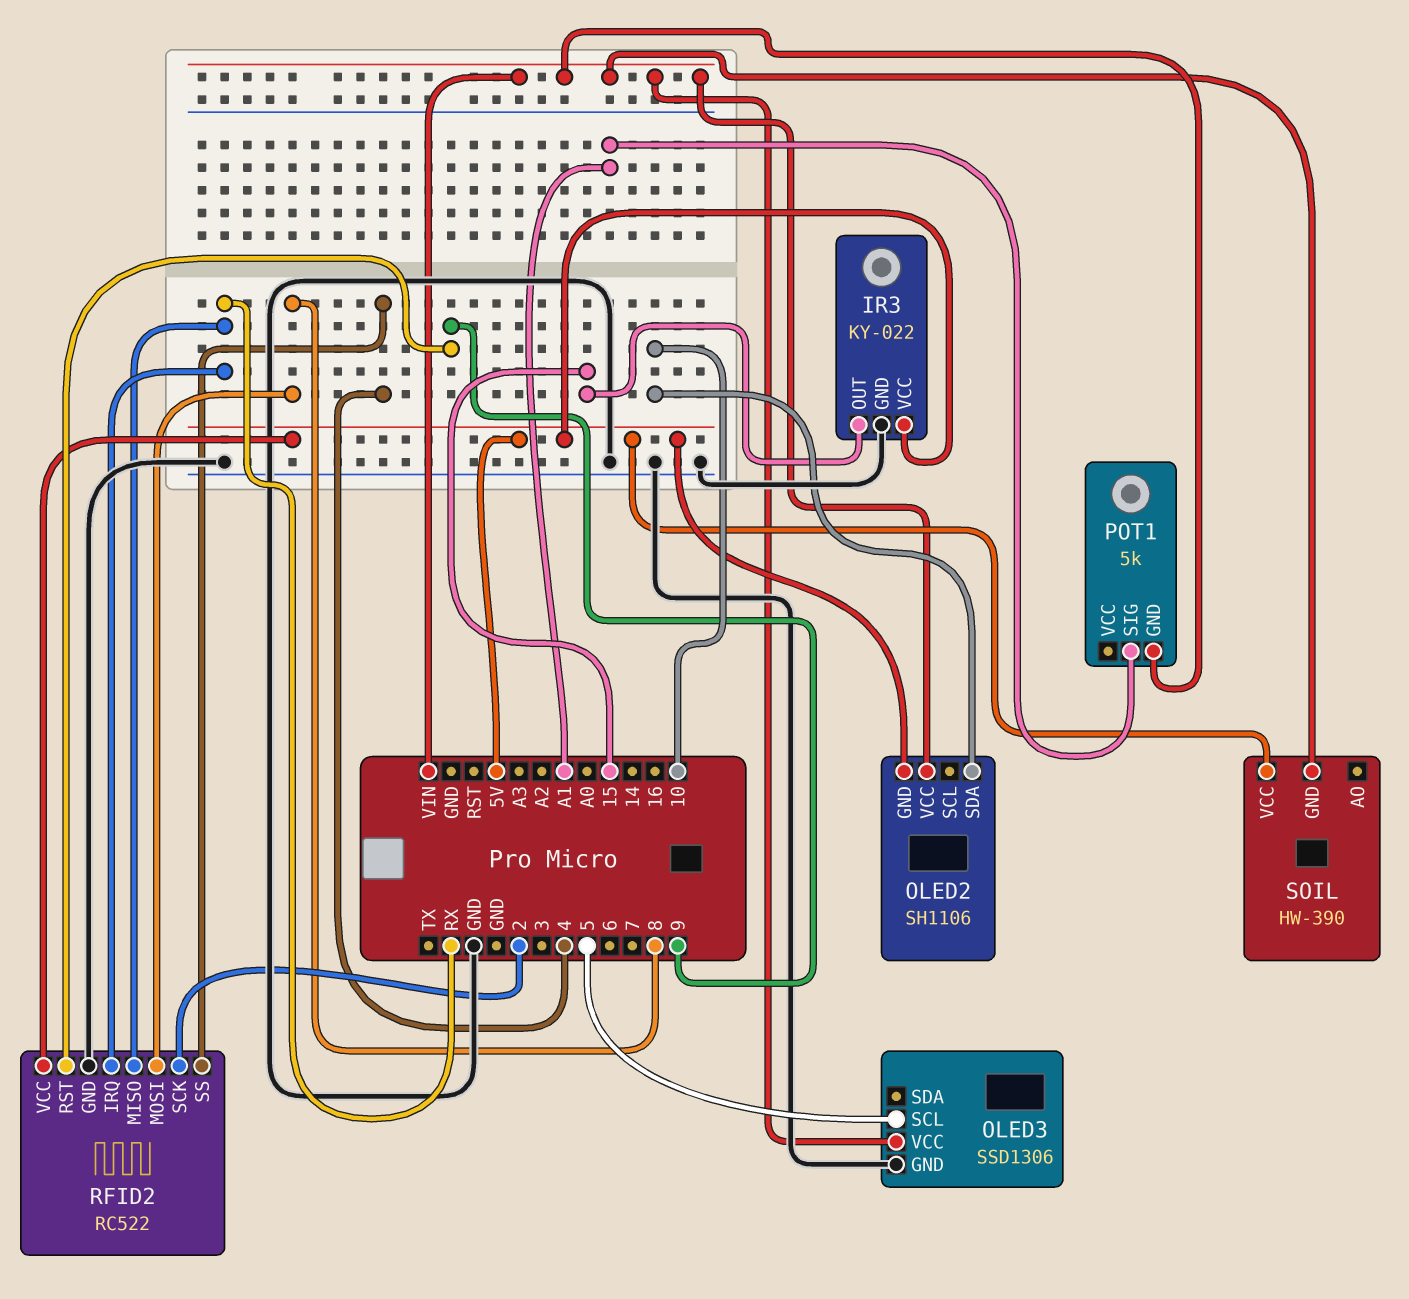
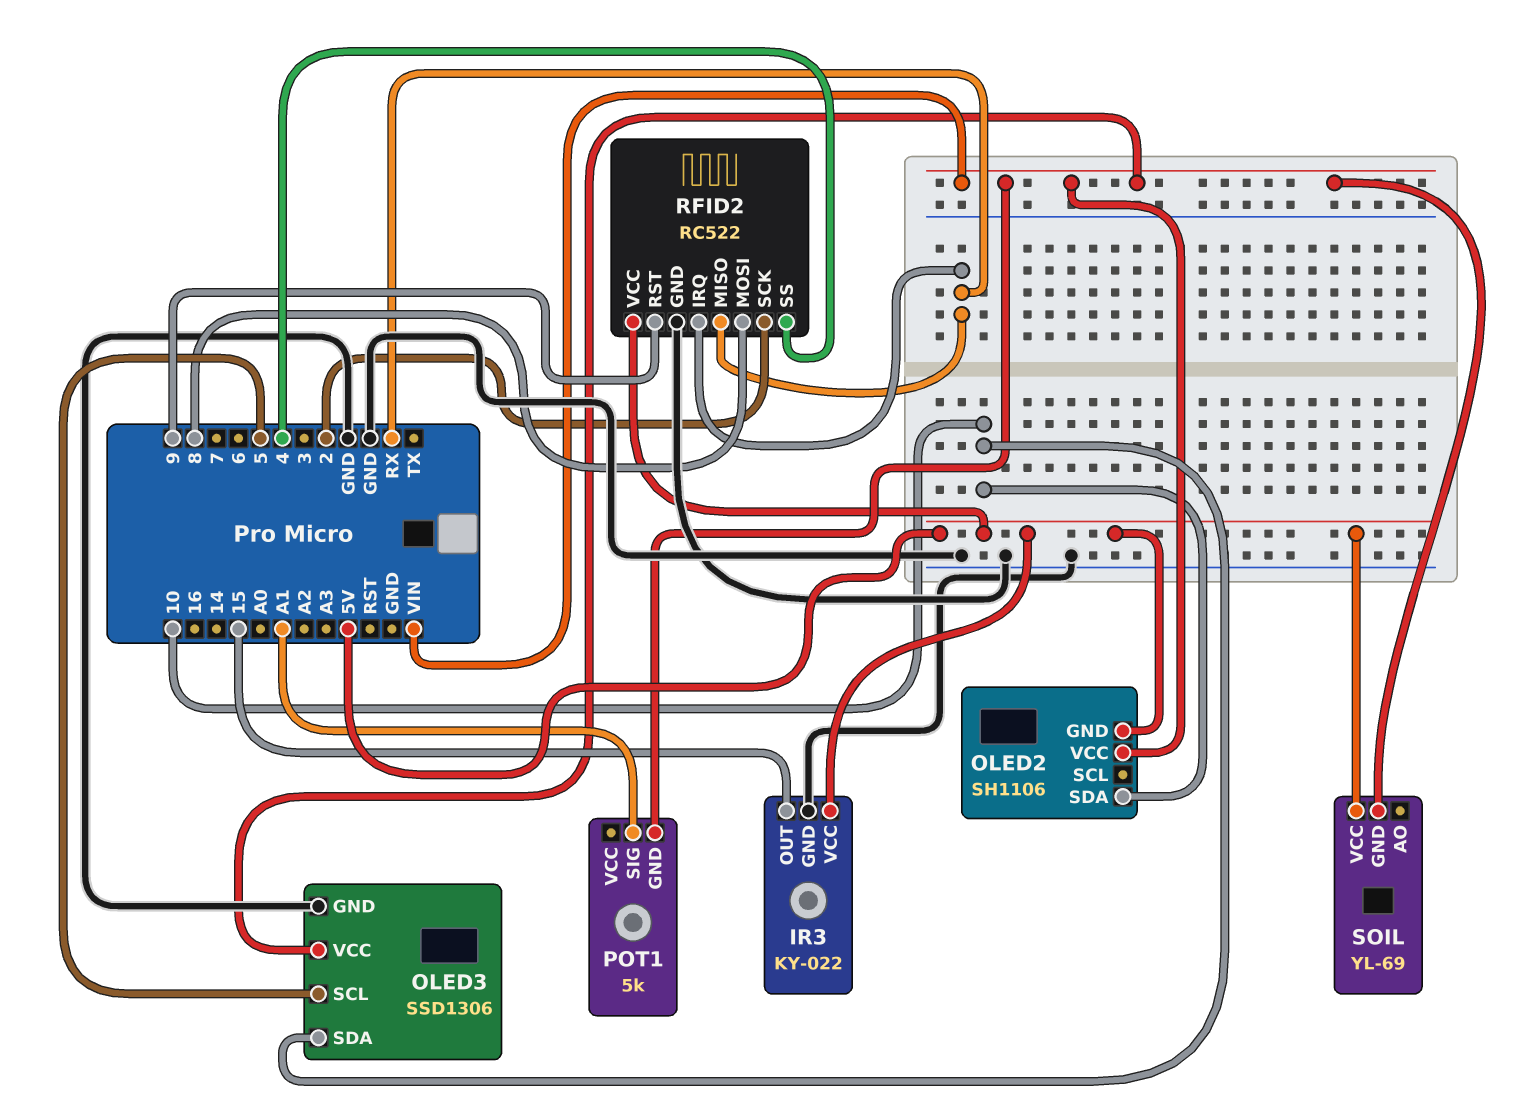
OLED3 pin SDA: none -> 10
SOIL: HW-390 -> YL-69

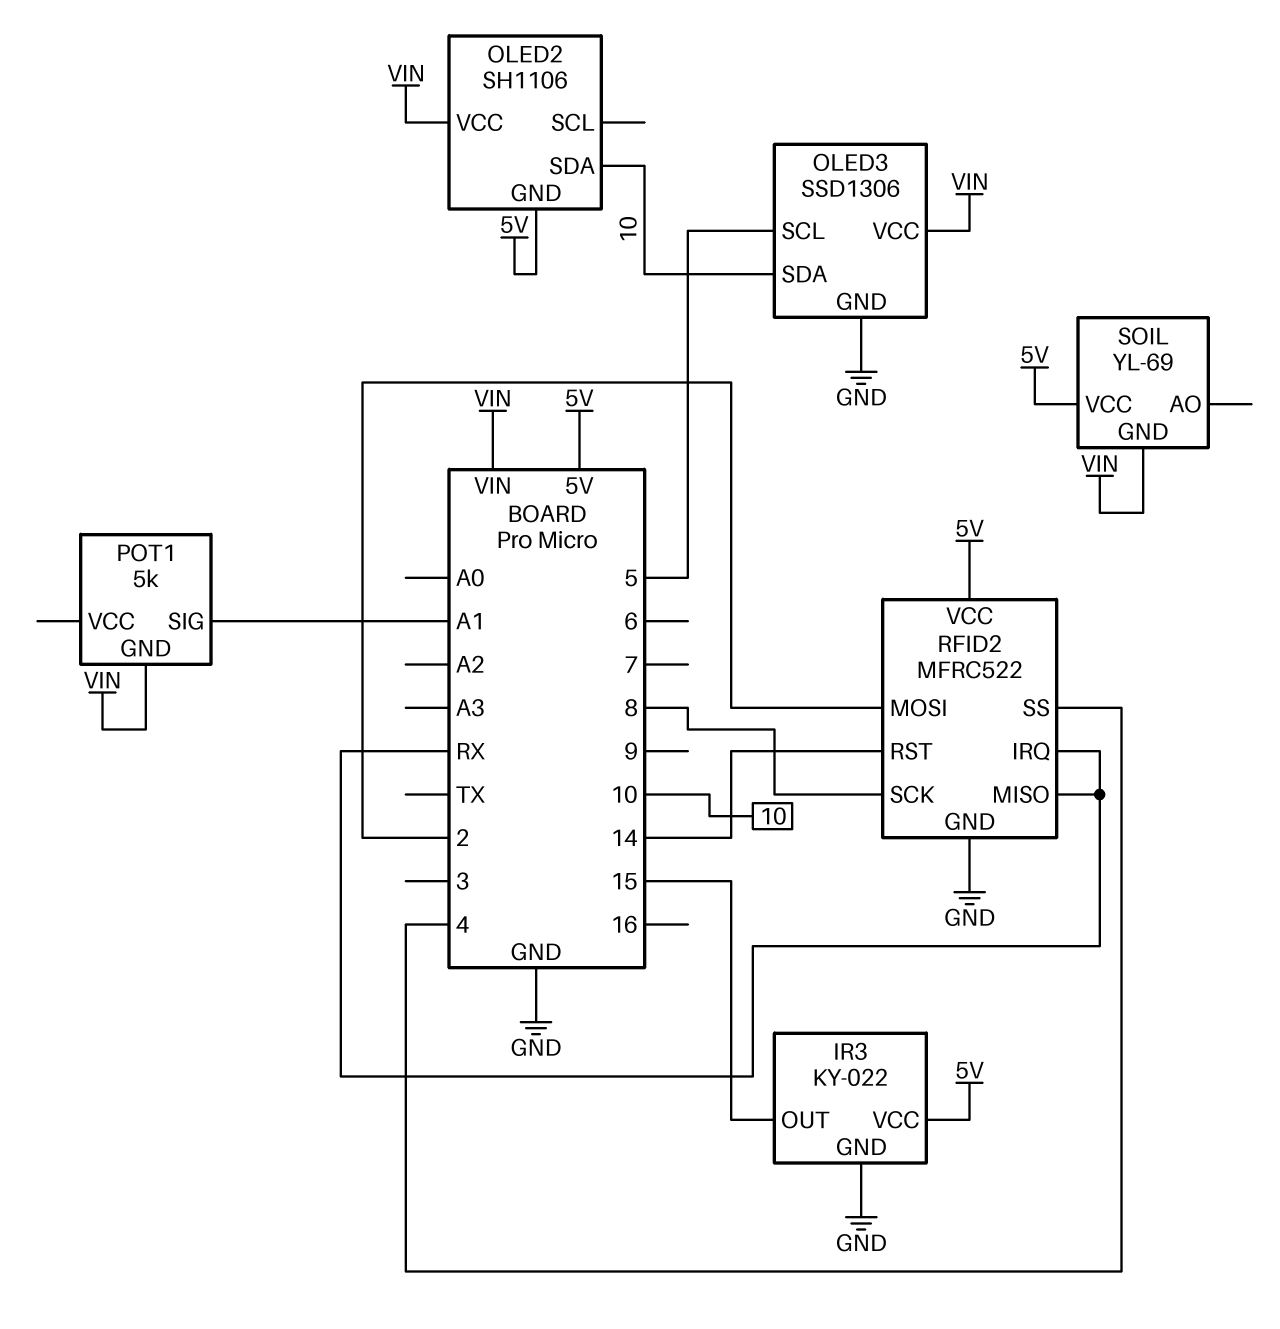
RFID2: RC522 -> MFRC522
RFID2 pin MOSI: 8 -> 2
RFID2 pin RST: 9 -> 14
RFID2 pin SCK: 2 -> 8

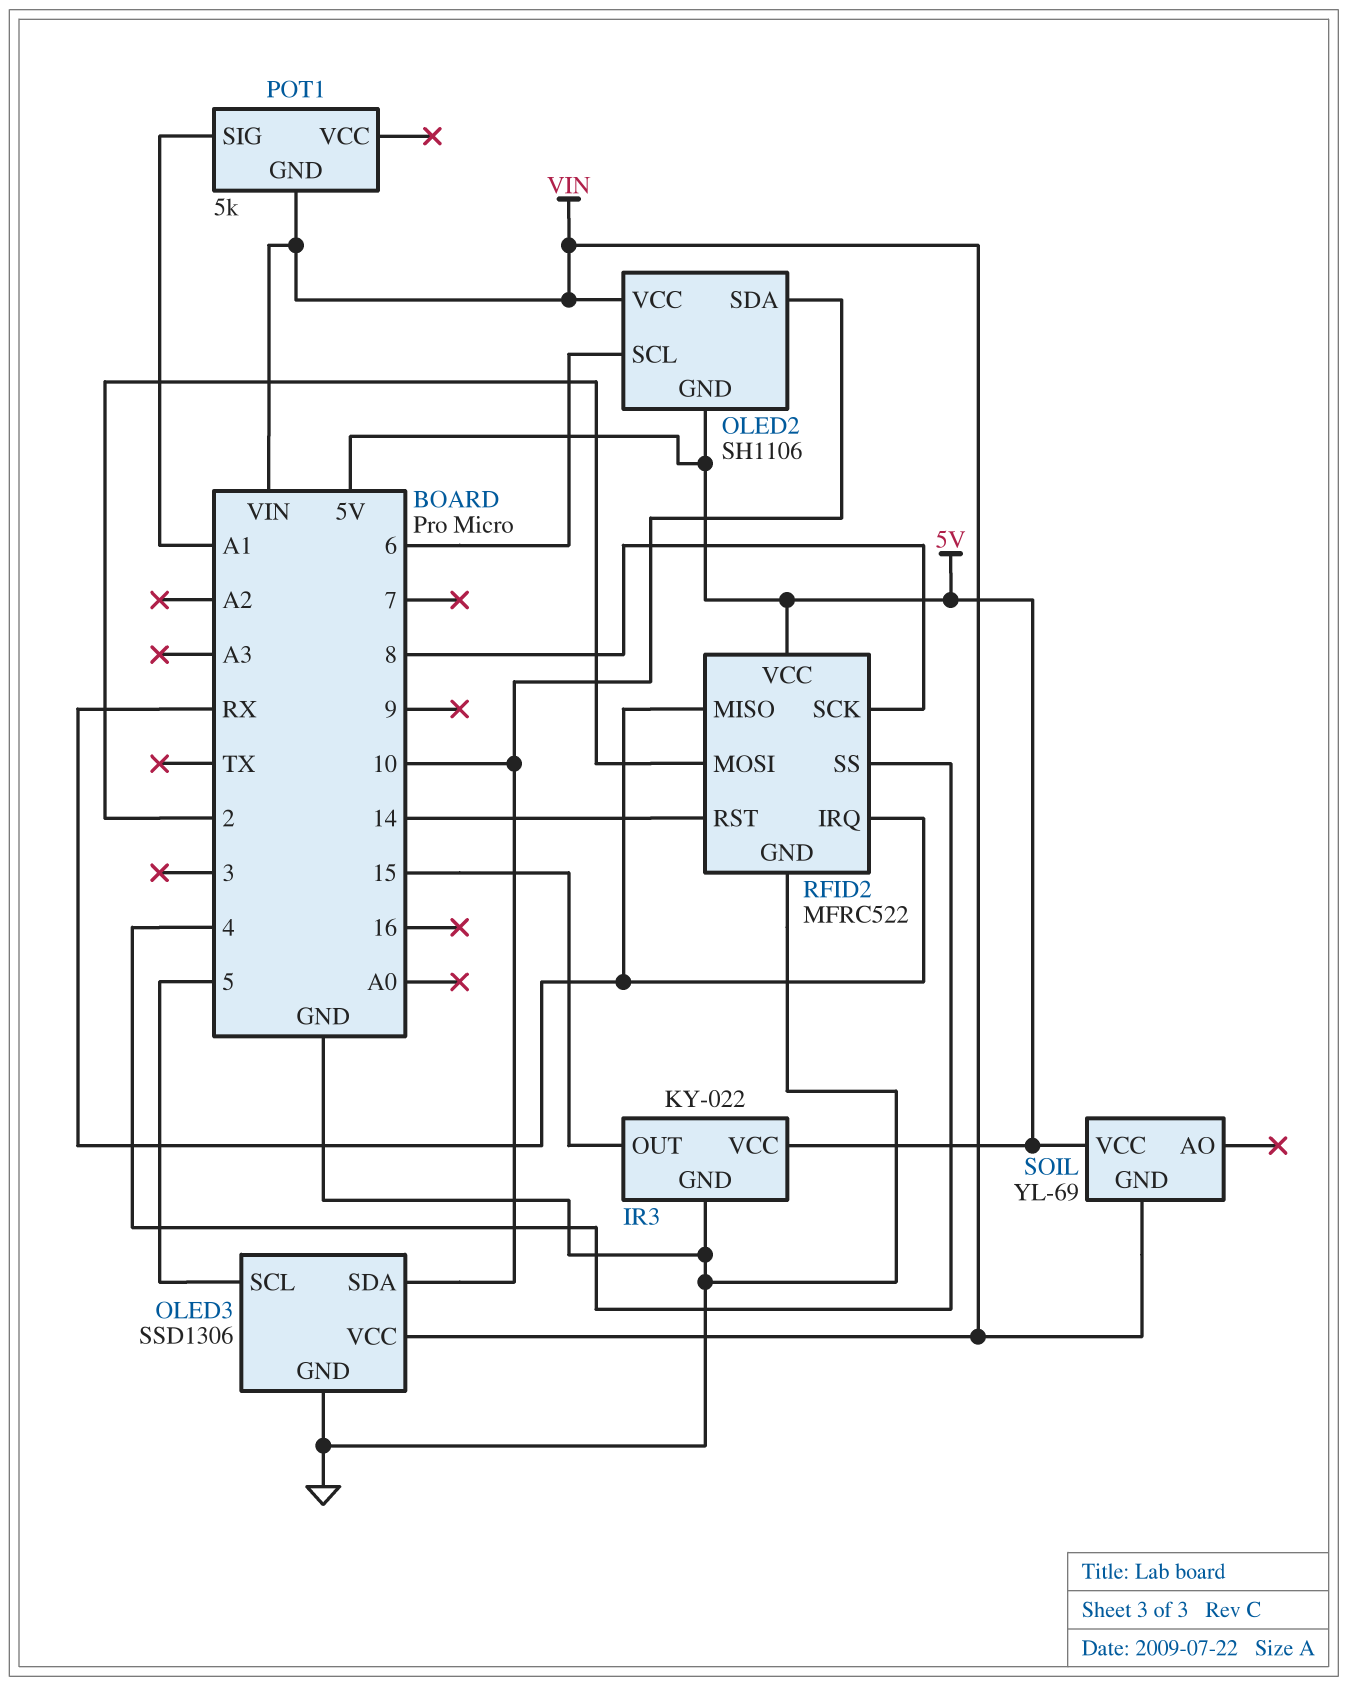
OLED2 pin SCL: none -> 6

